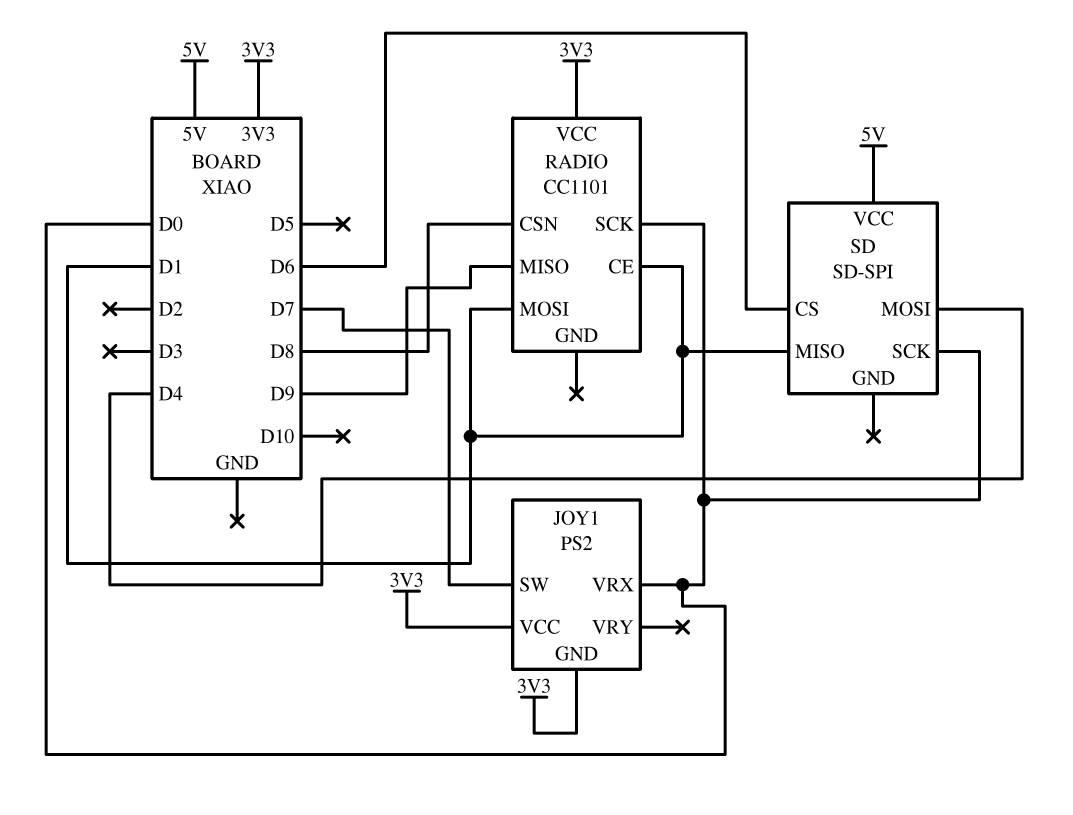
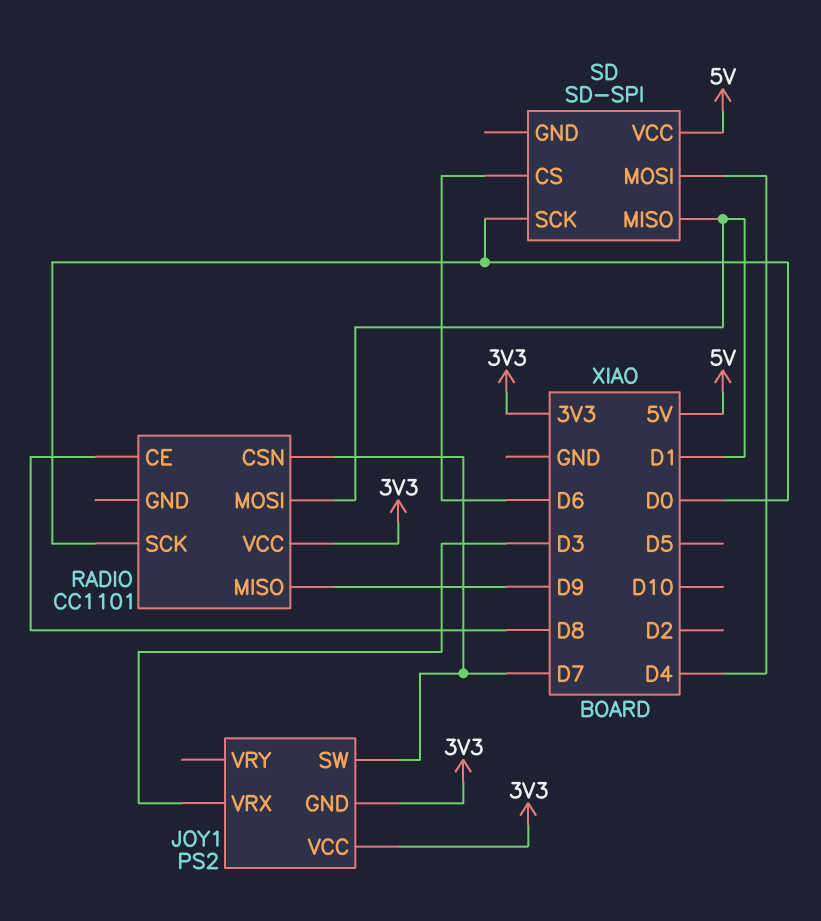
JOY1 pin VRX: D0 -> D3
RADIO pin CE: D1 -> D8
RADIO pin CSN: D8 -> D7

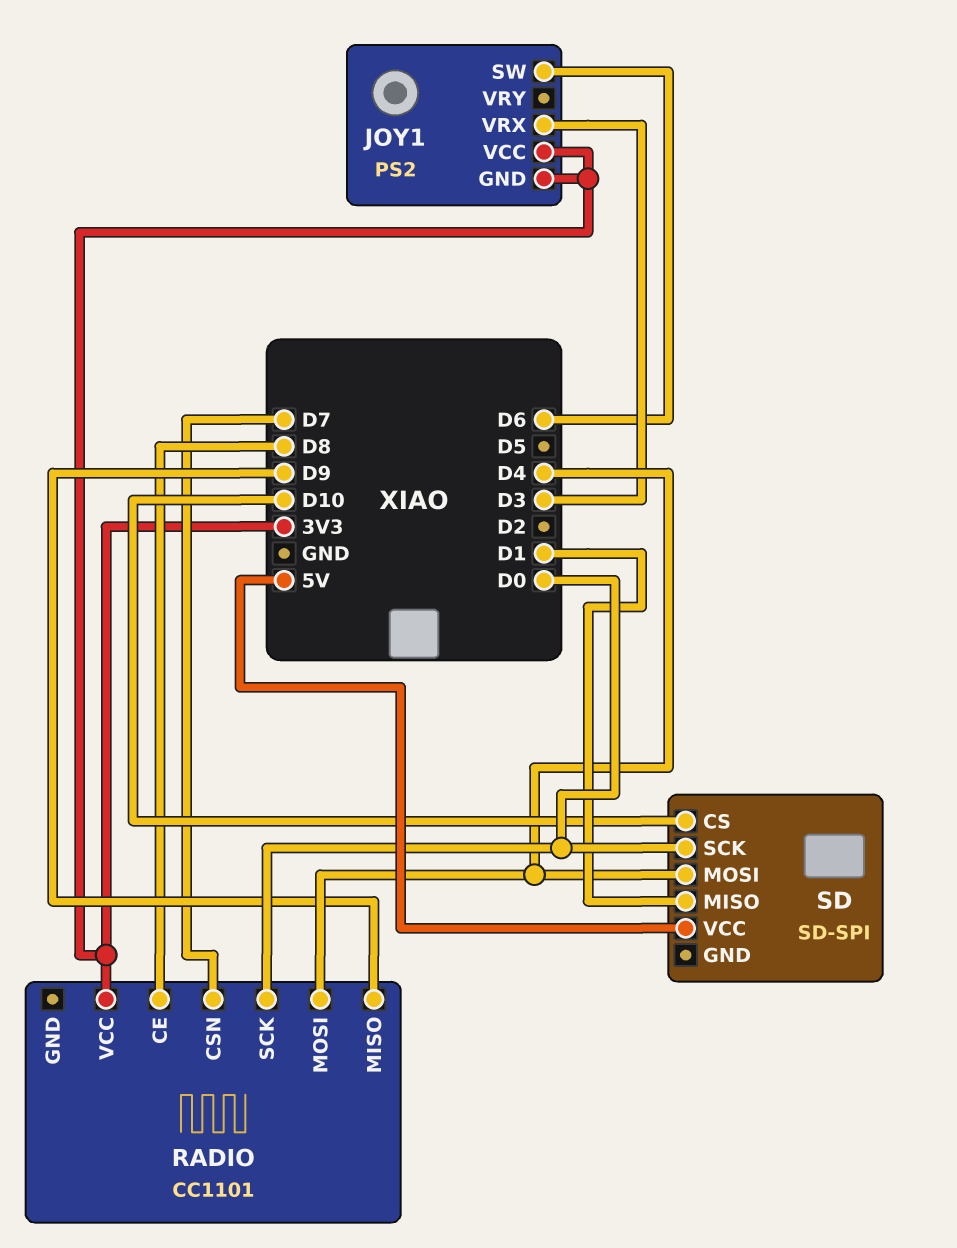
JOY1 pin SW: D7 -> D6
RADIO pin MOSI: D1 -> D4
SD pin CS: D6 -> D10

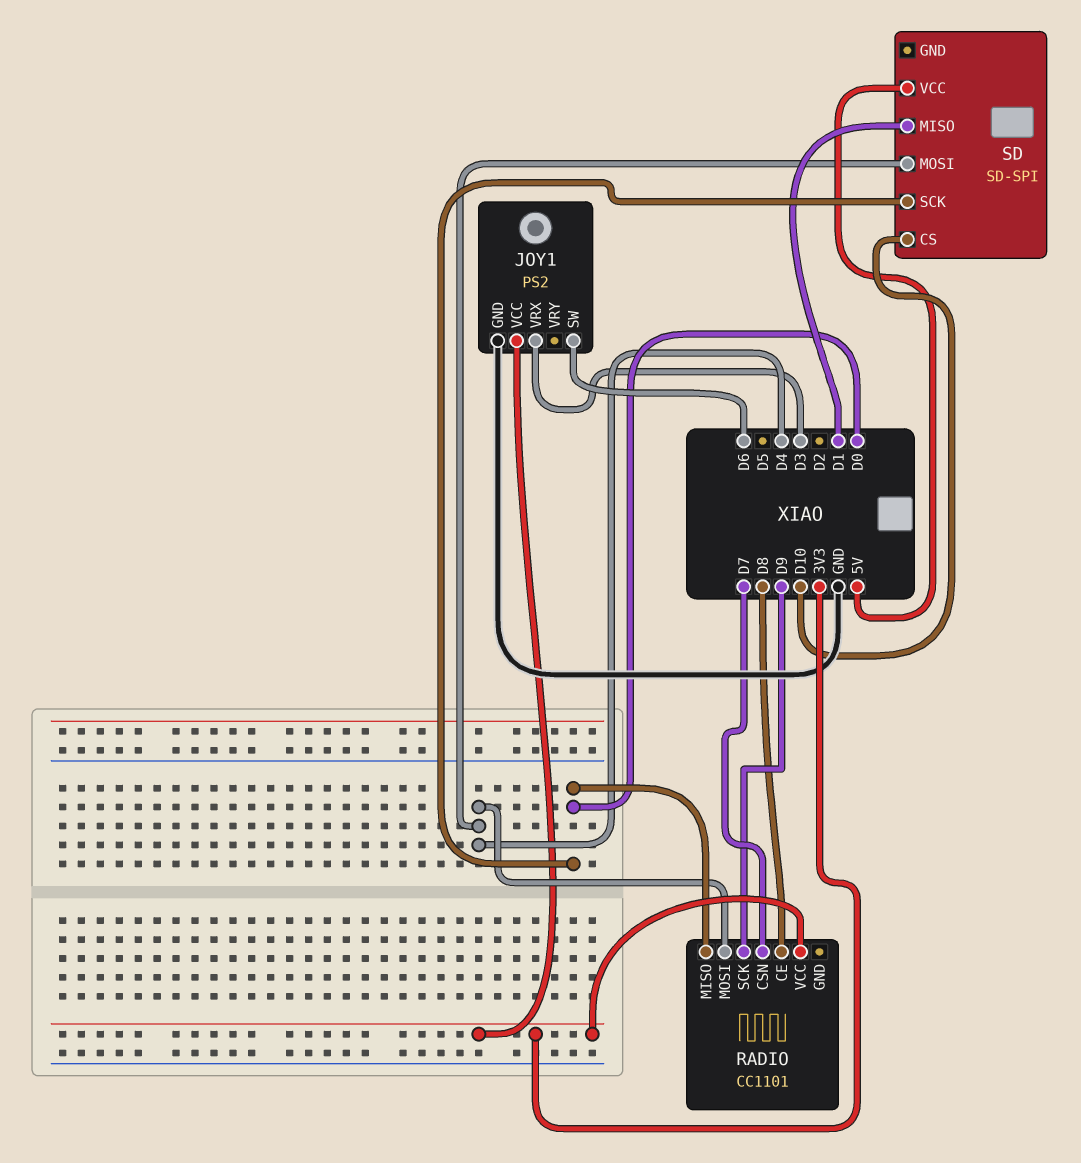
JOY1 pin GND: 3V3 -> GND
RADIO pin MISO: D9 -> D0
RADIO pin SCK: D0 -> D9

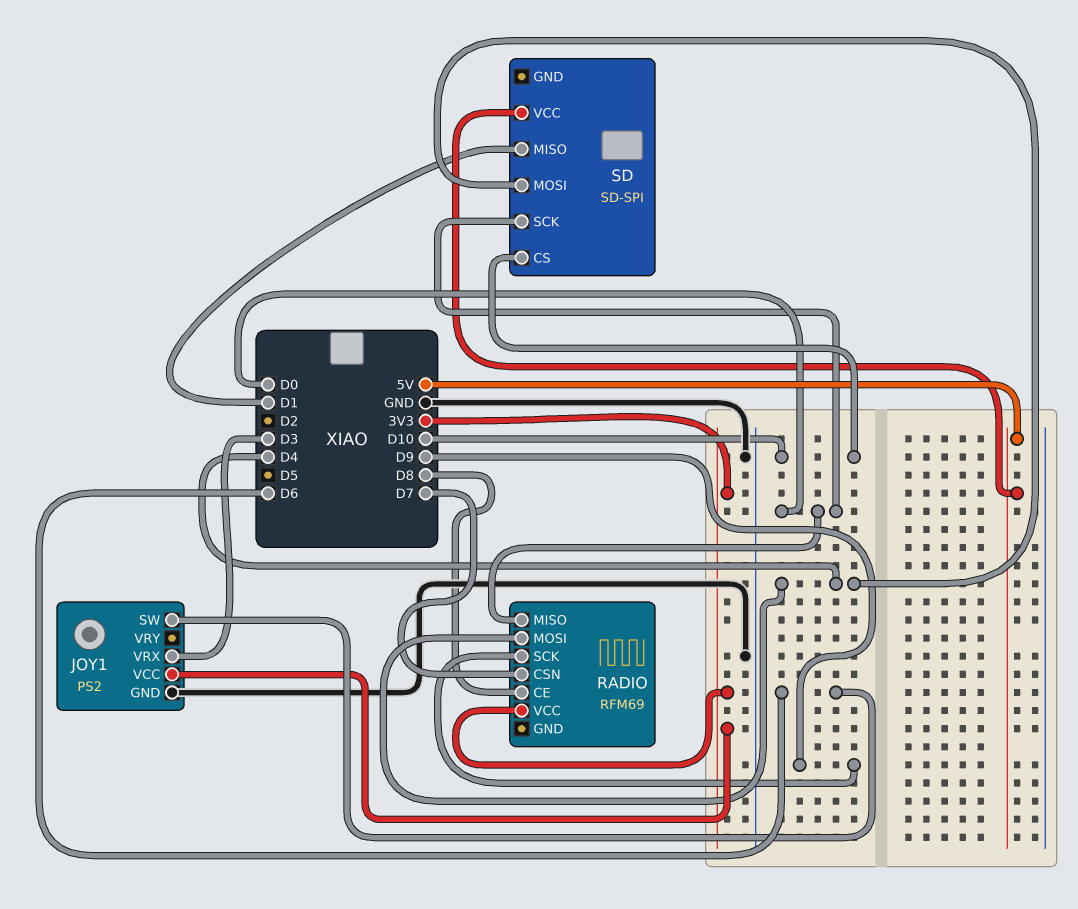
RADIO: CC1101 -> RFM69

